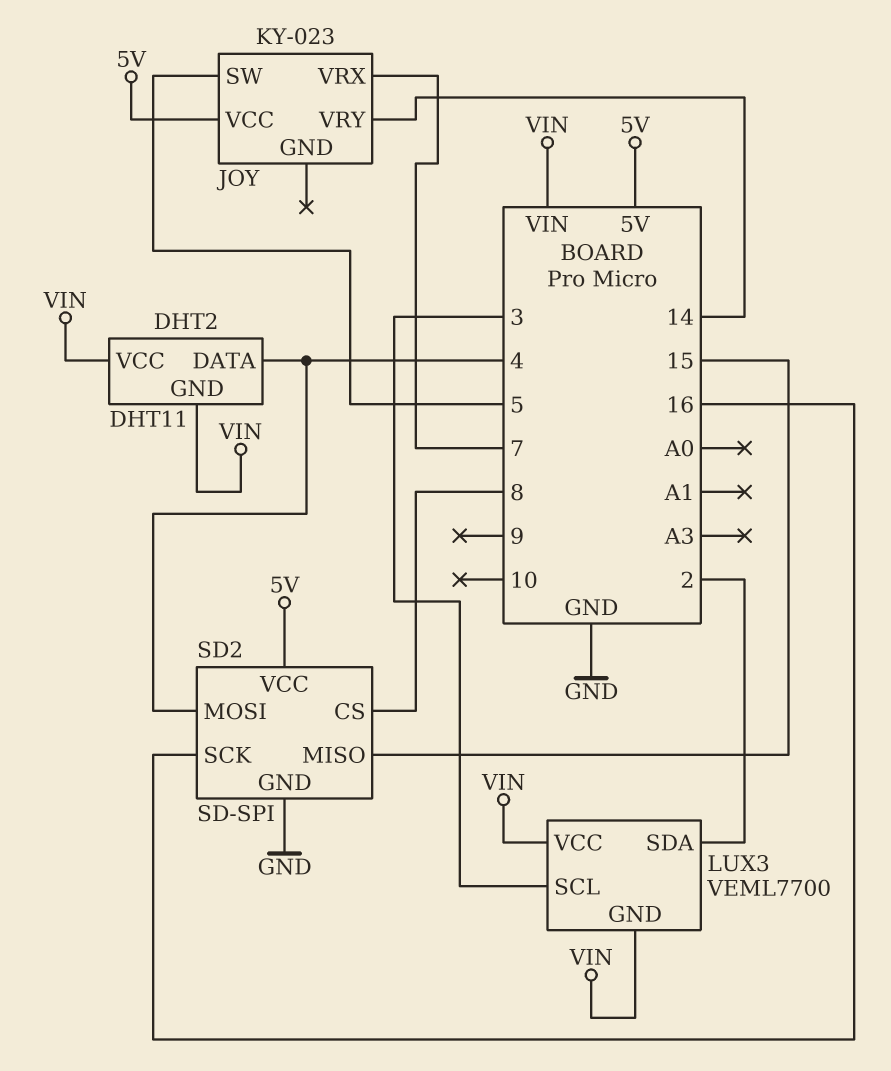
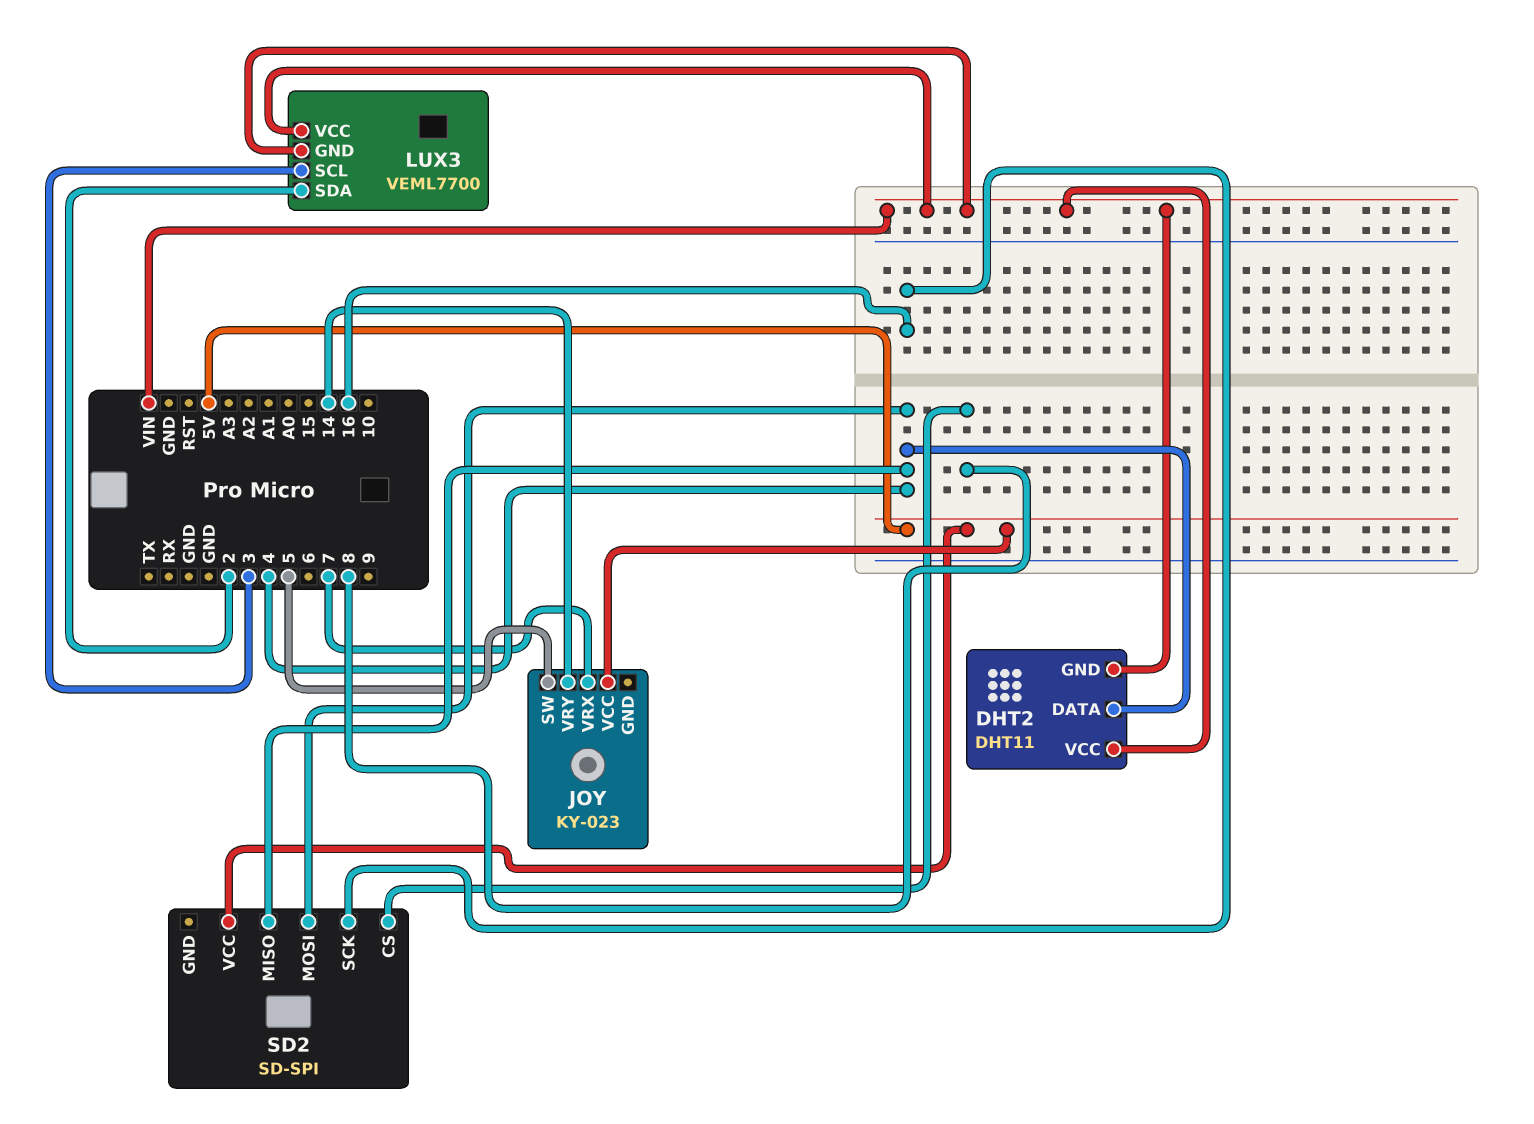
SD2 pin GND: GND -> none
SD2 pin MISO: 15 -> 4

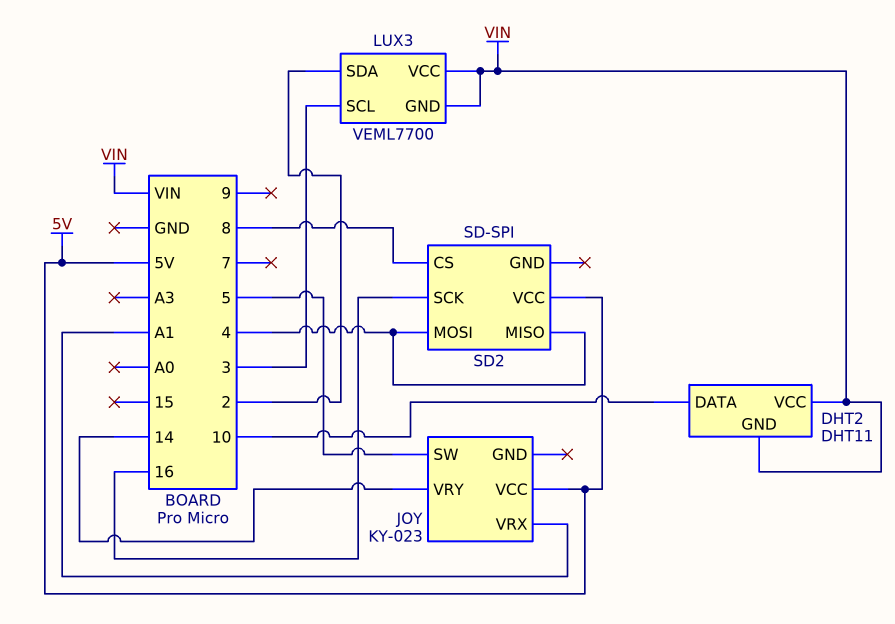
DHT2 pin DATA: 4 -> 10
JOY pin VRX: 7 -> A1

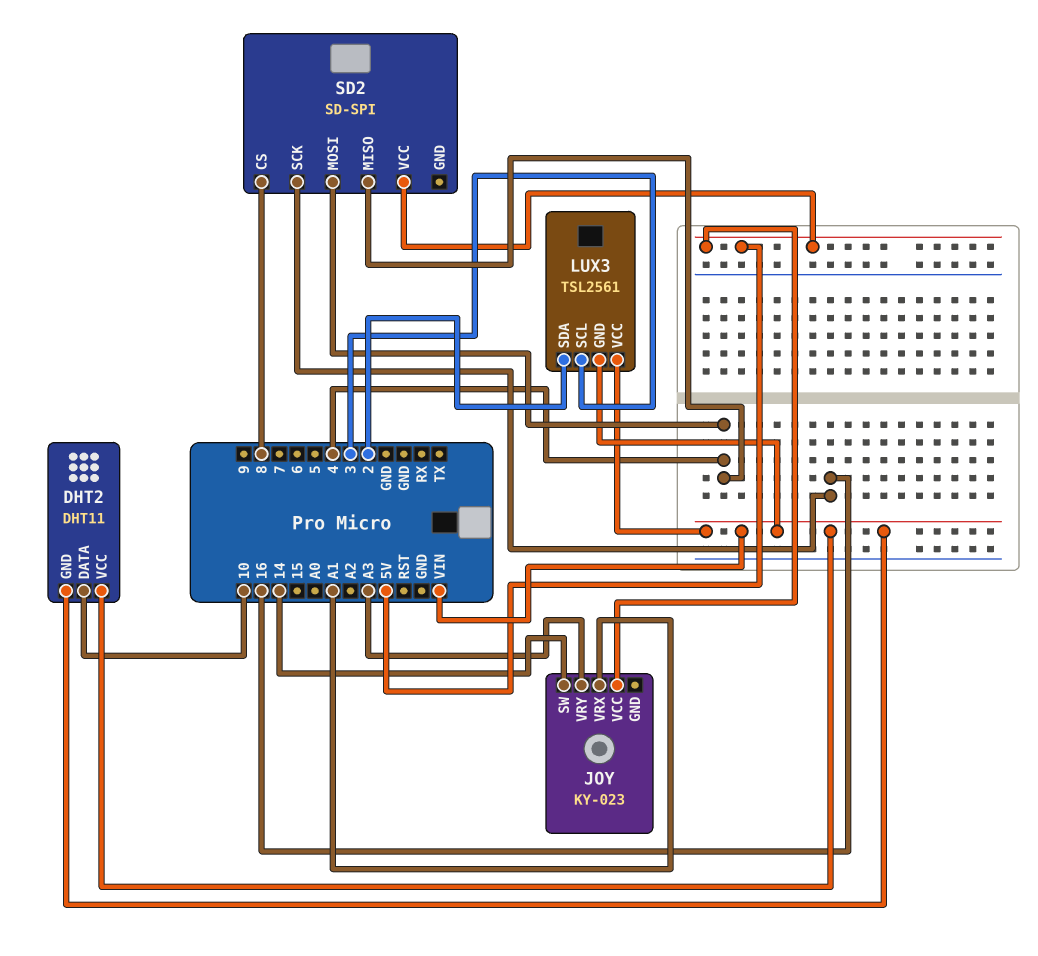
JOY pin SW: 5 -> 14
JOY pin VRY: 14 -> A3
LUX3: VEML7700 -> TSL2561

